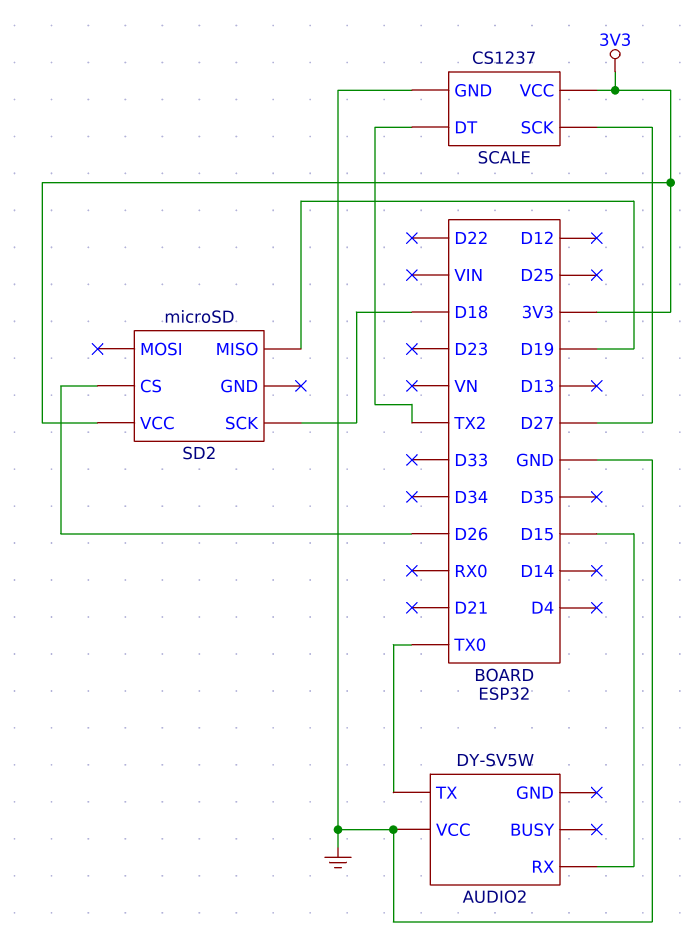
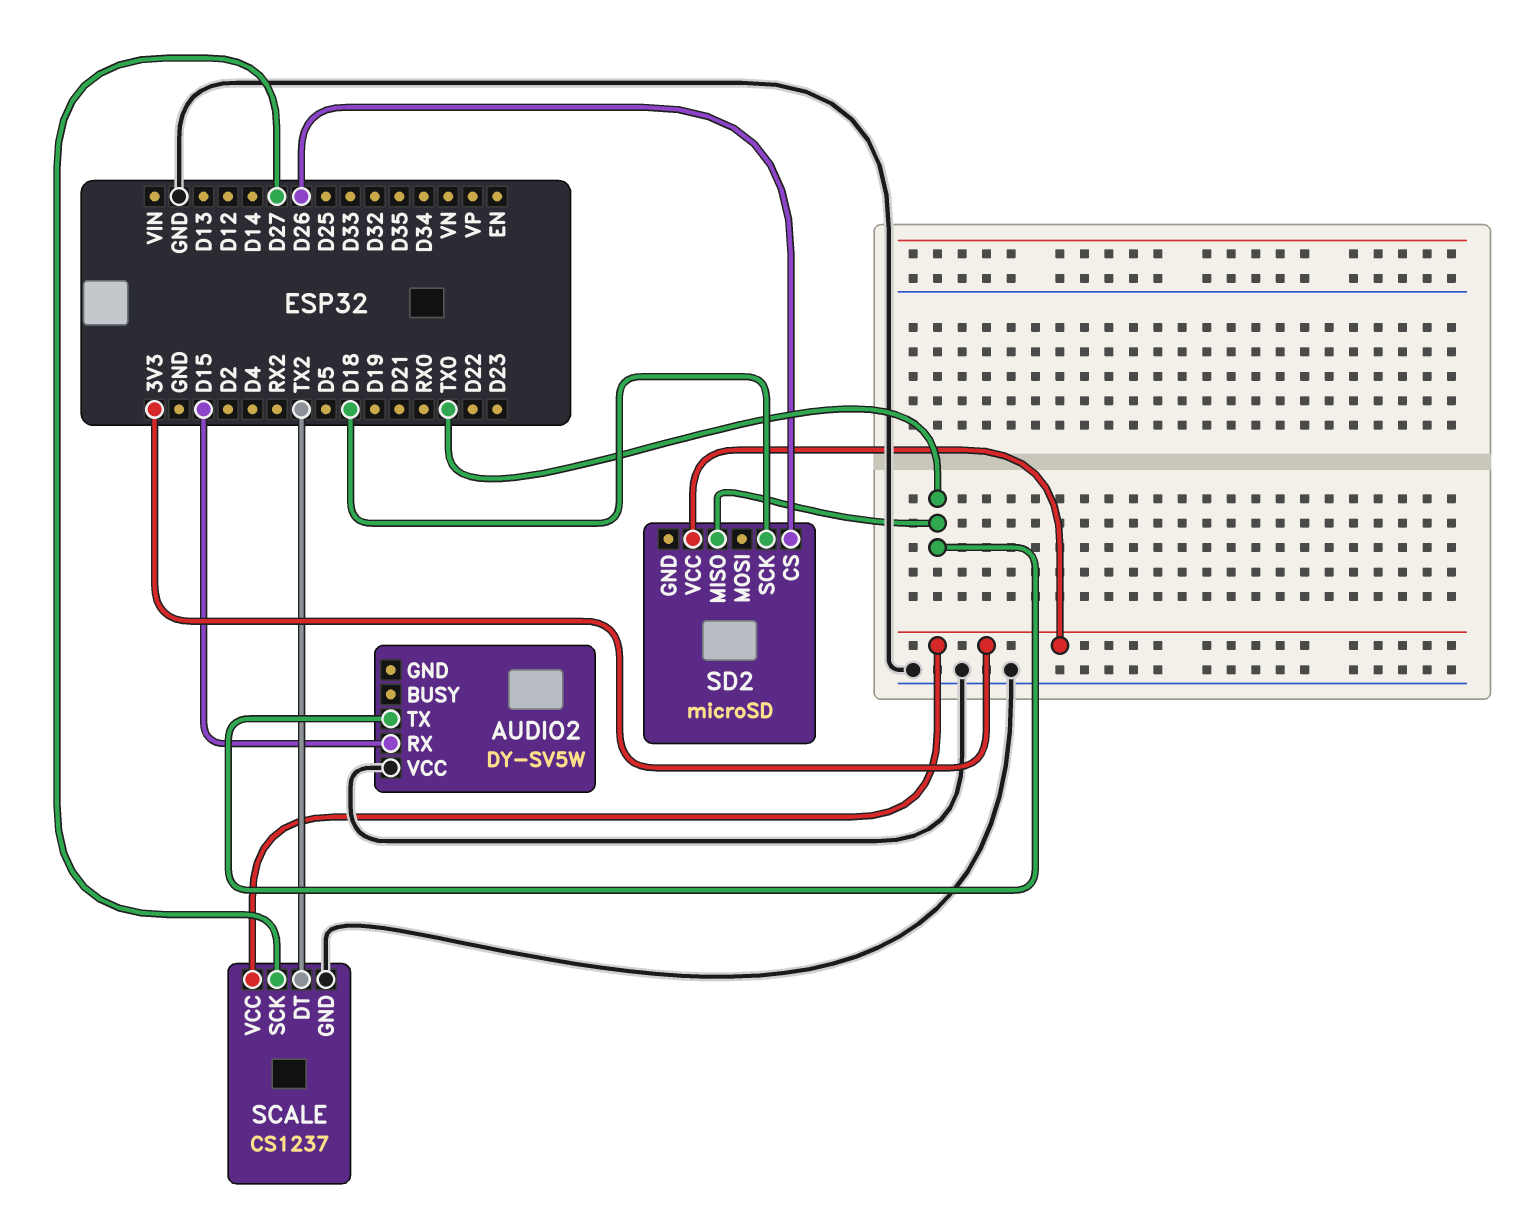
SD2 pin MISO: D19 -> TX0

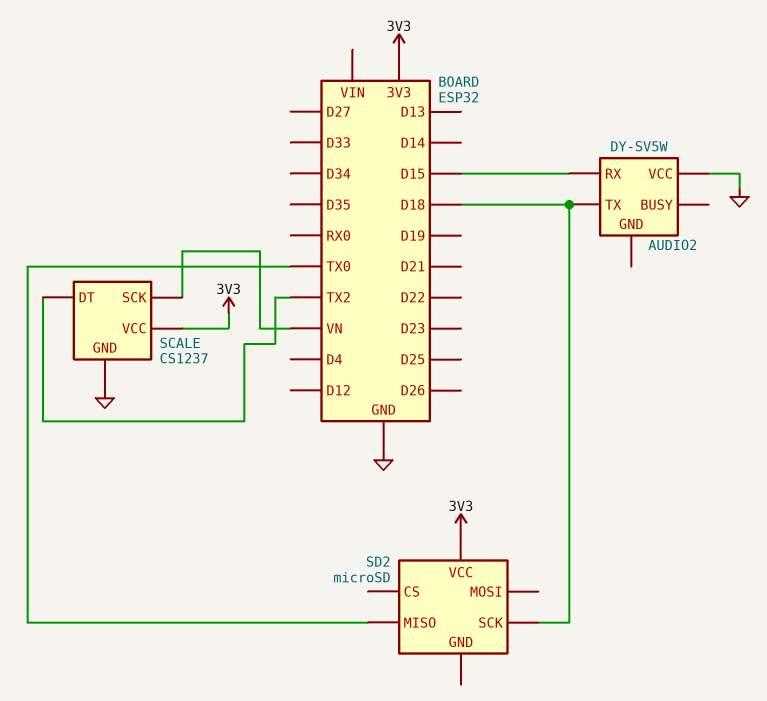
AUDIO2 pin TX: TX0 -> D18
SCALE pin SCK: D27 -> VN
SD2 pin CS: D26 -> none

